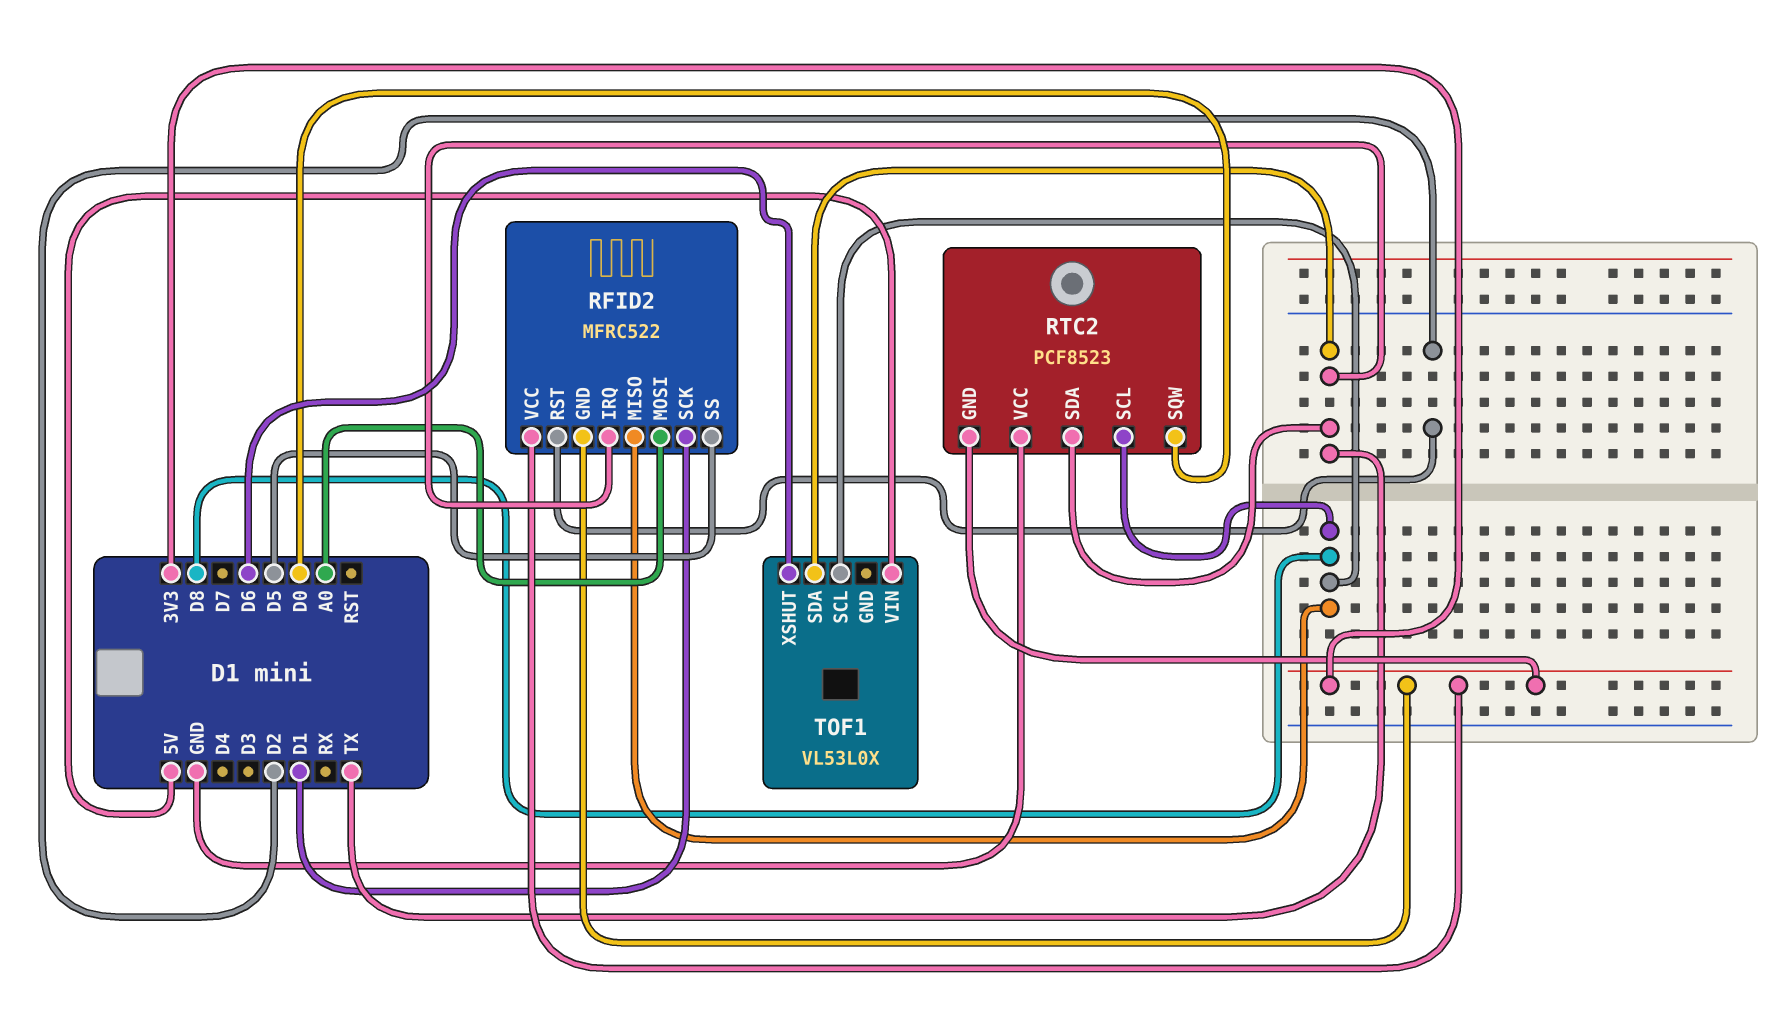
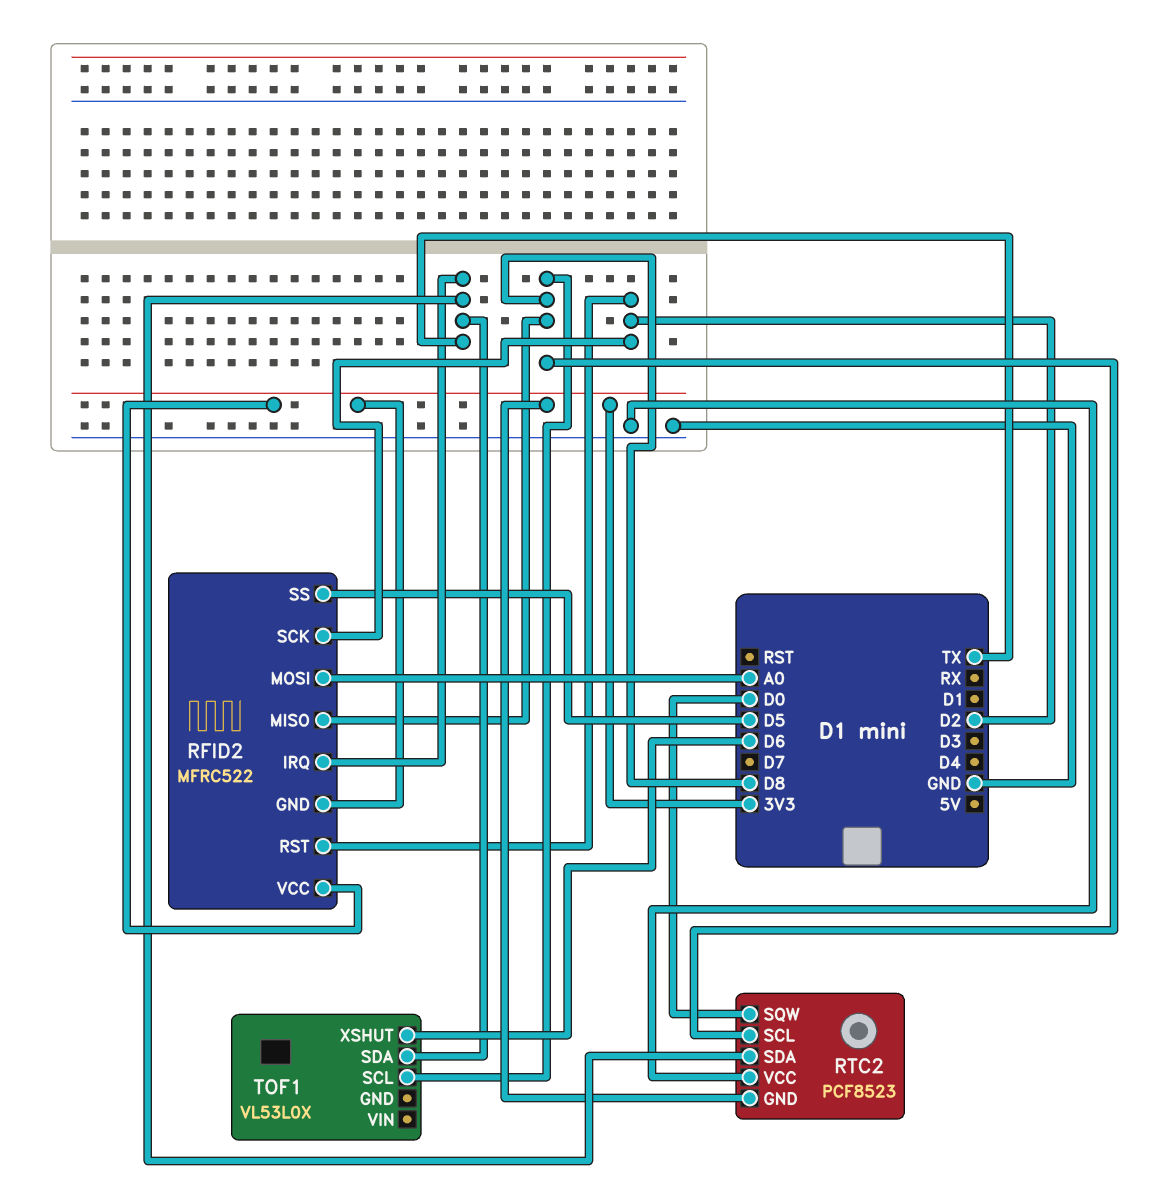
RFID2 pin SCK: D1 -> D2
TOF1 pin VIN: 5V -> none

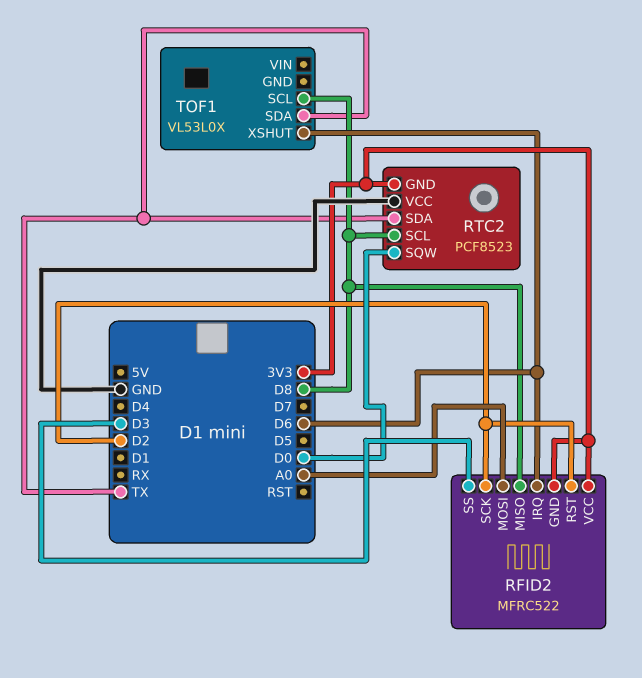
RFID2 pin IRQ: TX -> D6
RFID2 pin SS: D5 -> D3

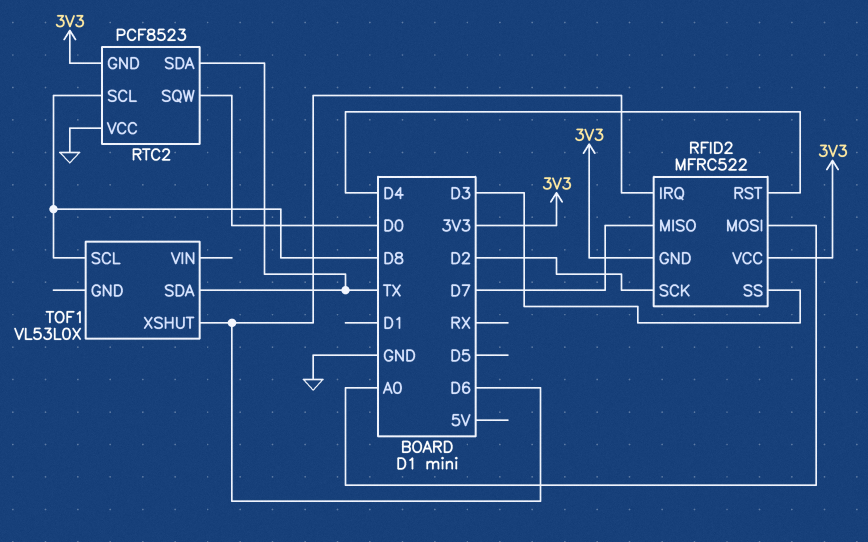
RFID2 pin MISO: D8 -> D7
RFID2 pin RST: D2 -> D4

